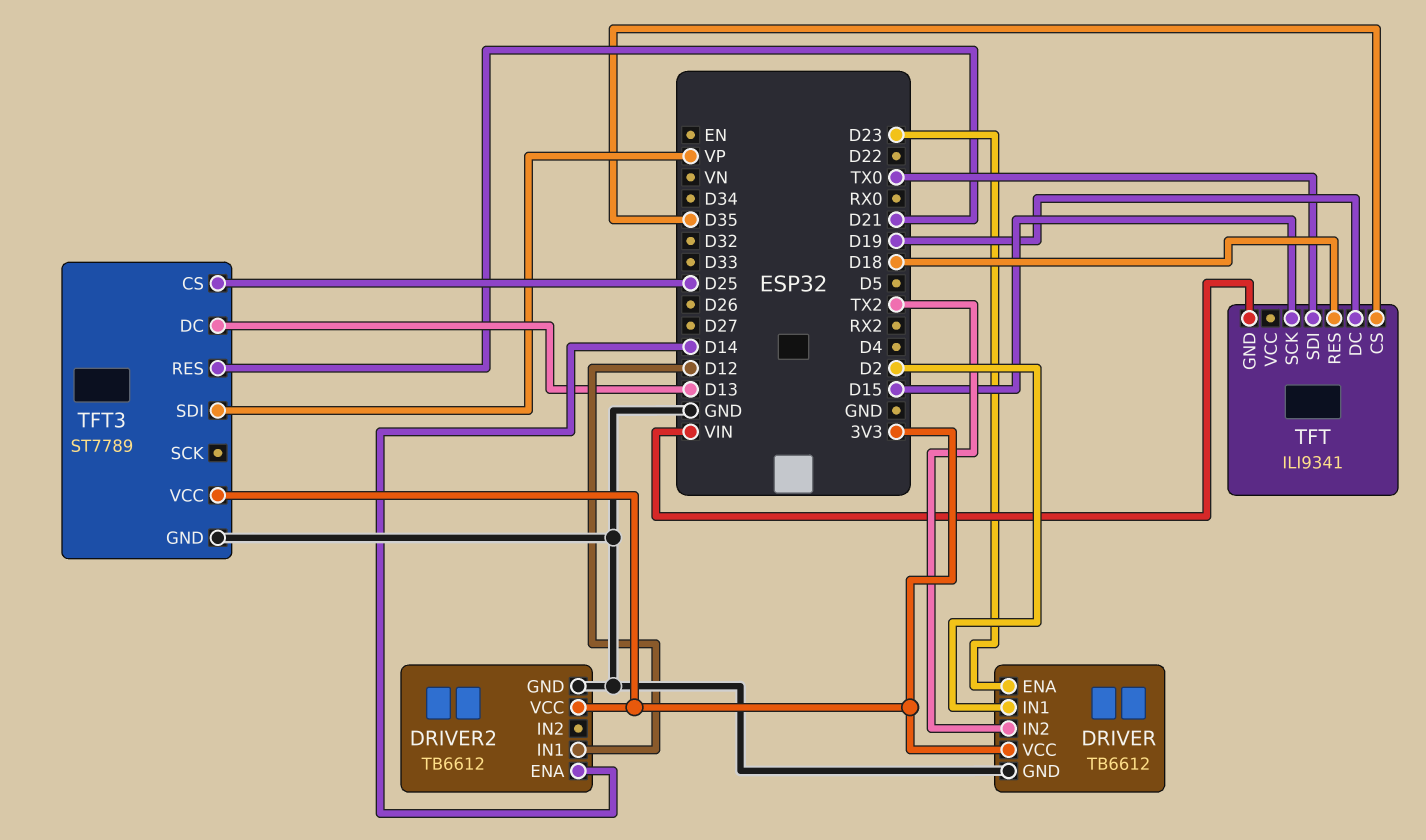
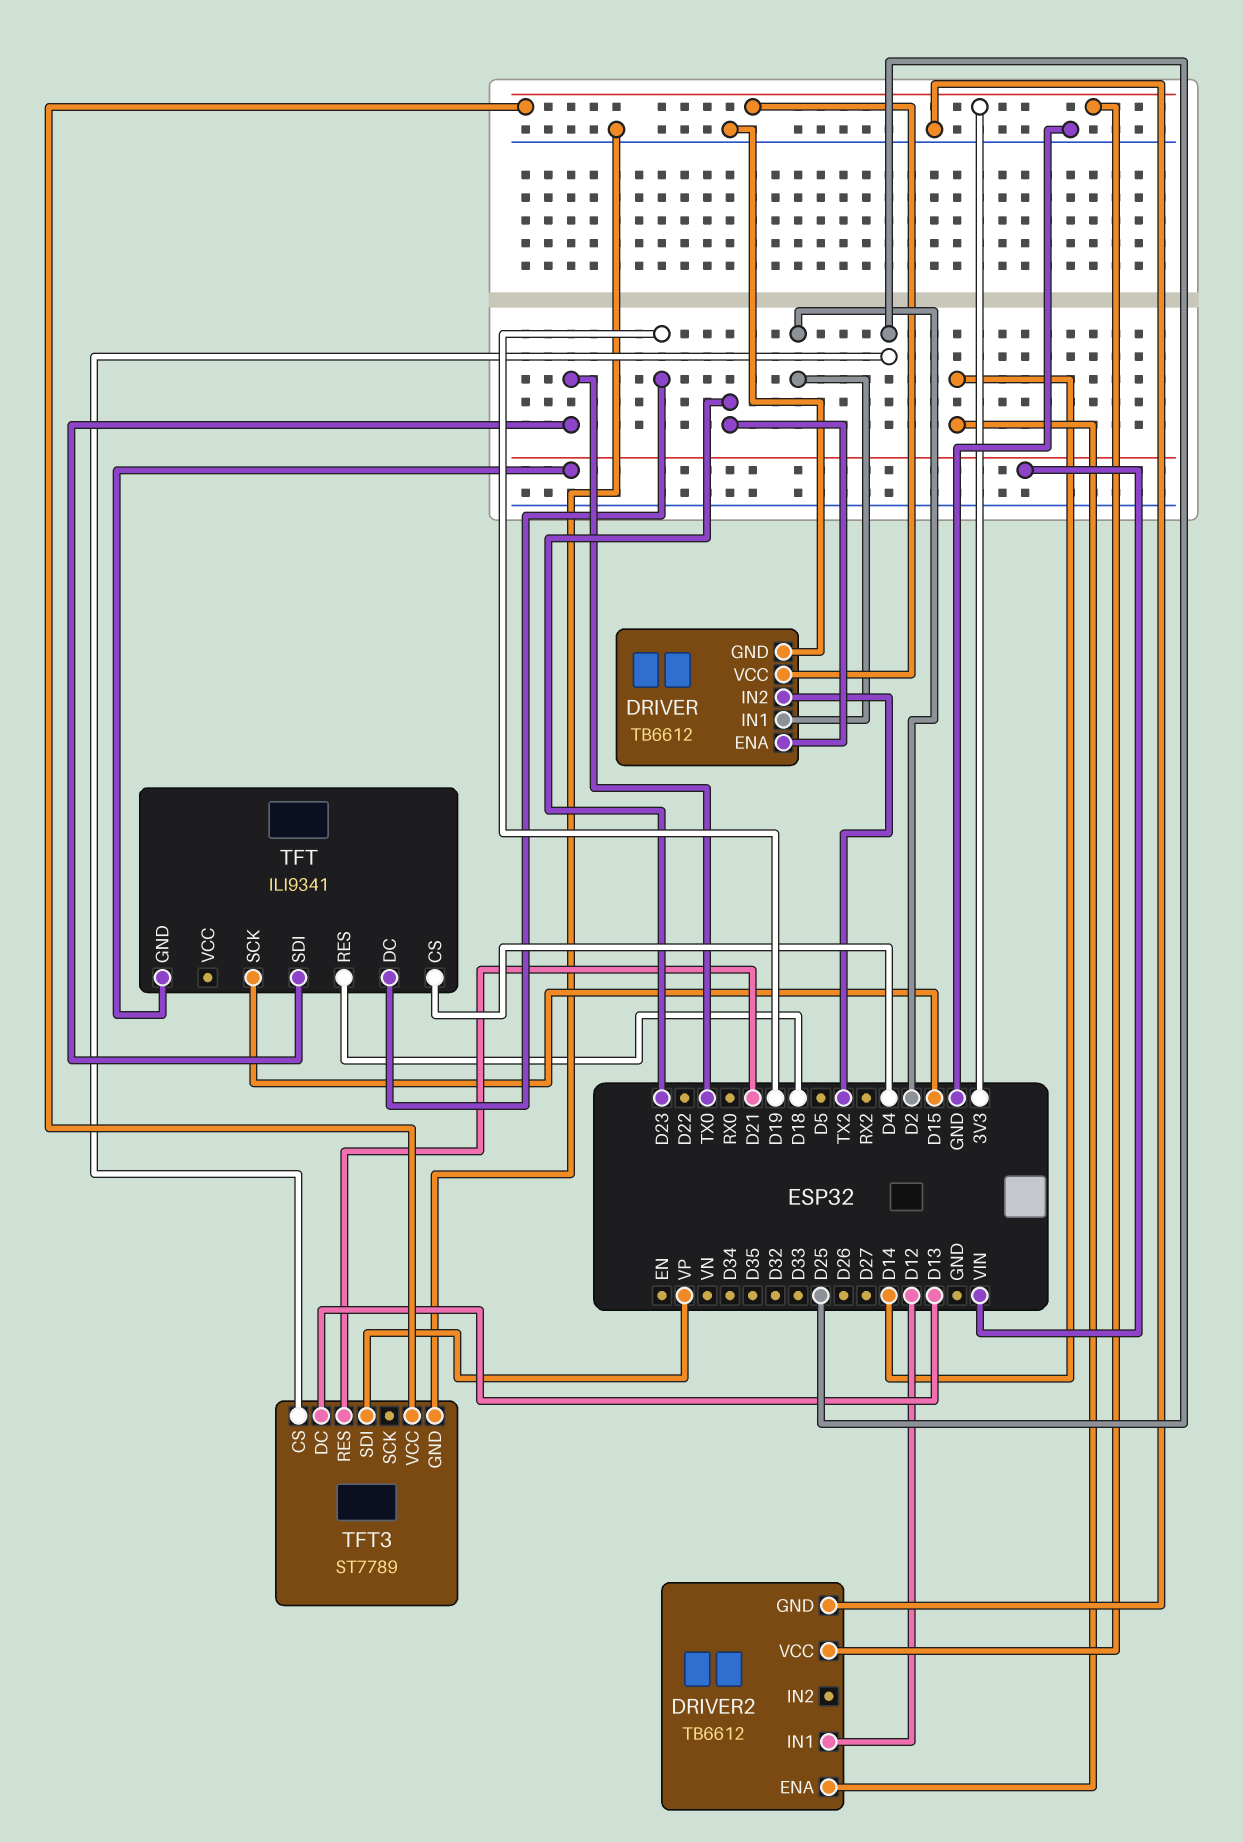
TFT pin CS: D35 -> D4

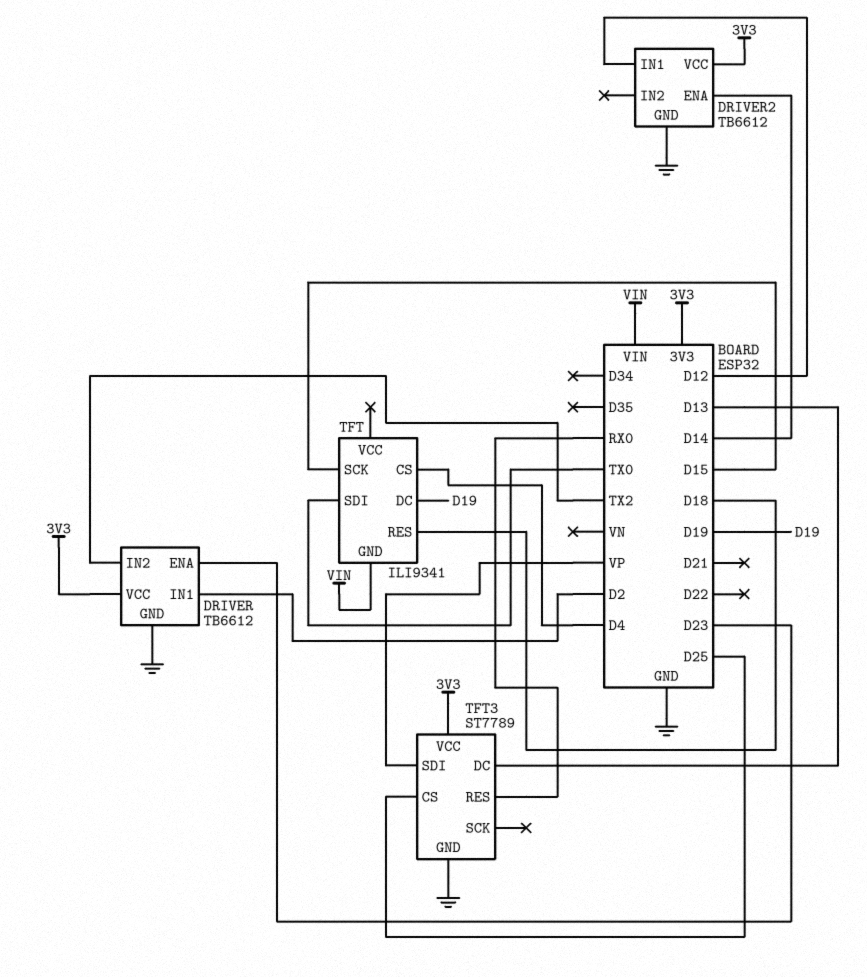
TFT3 pin RES: D21 -> RX0

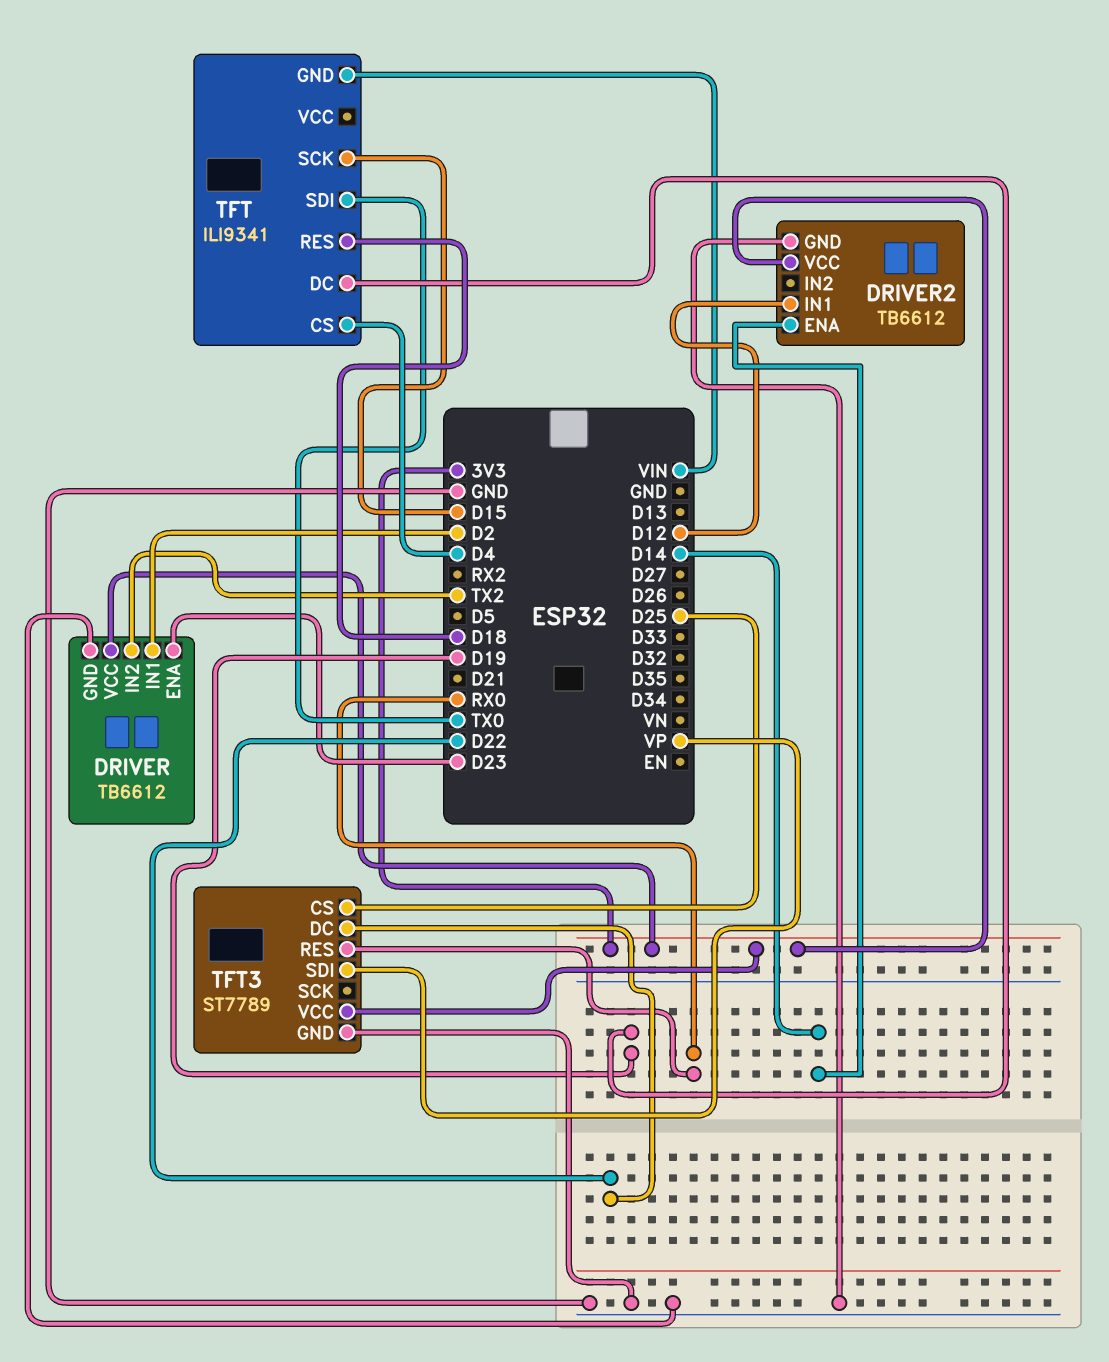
TFT3 pin DC: D13 -> D22

